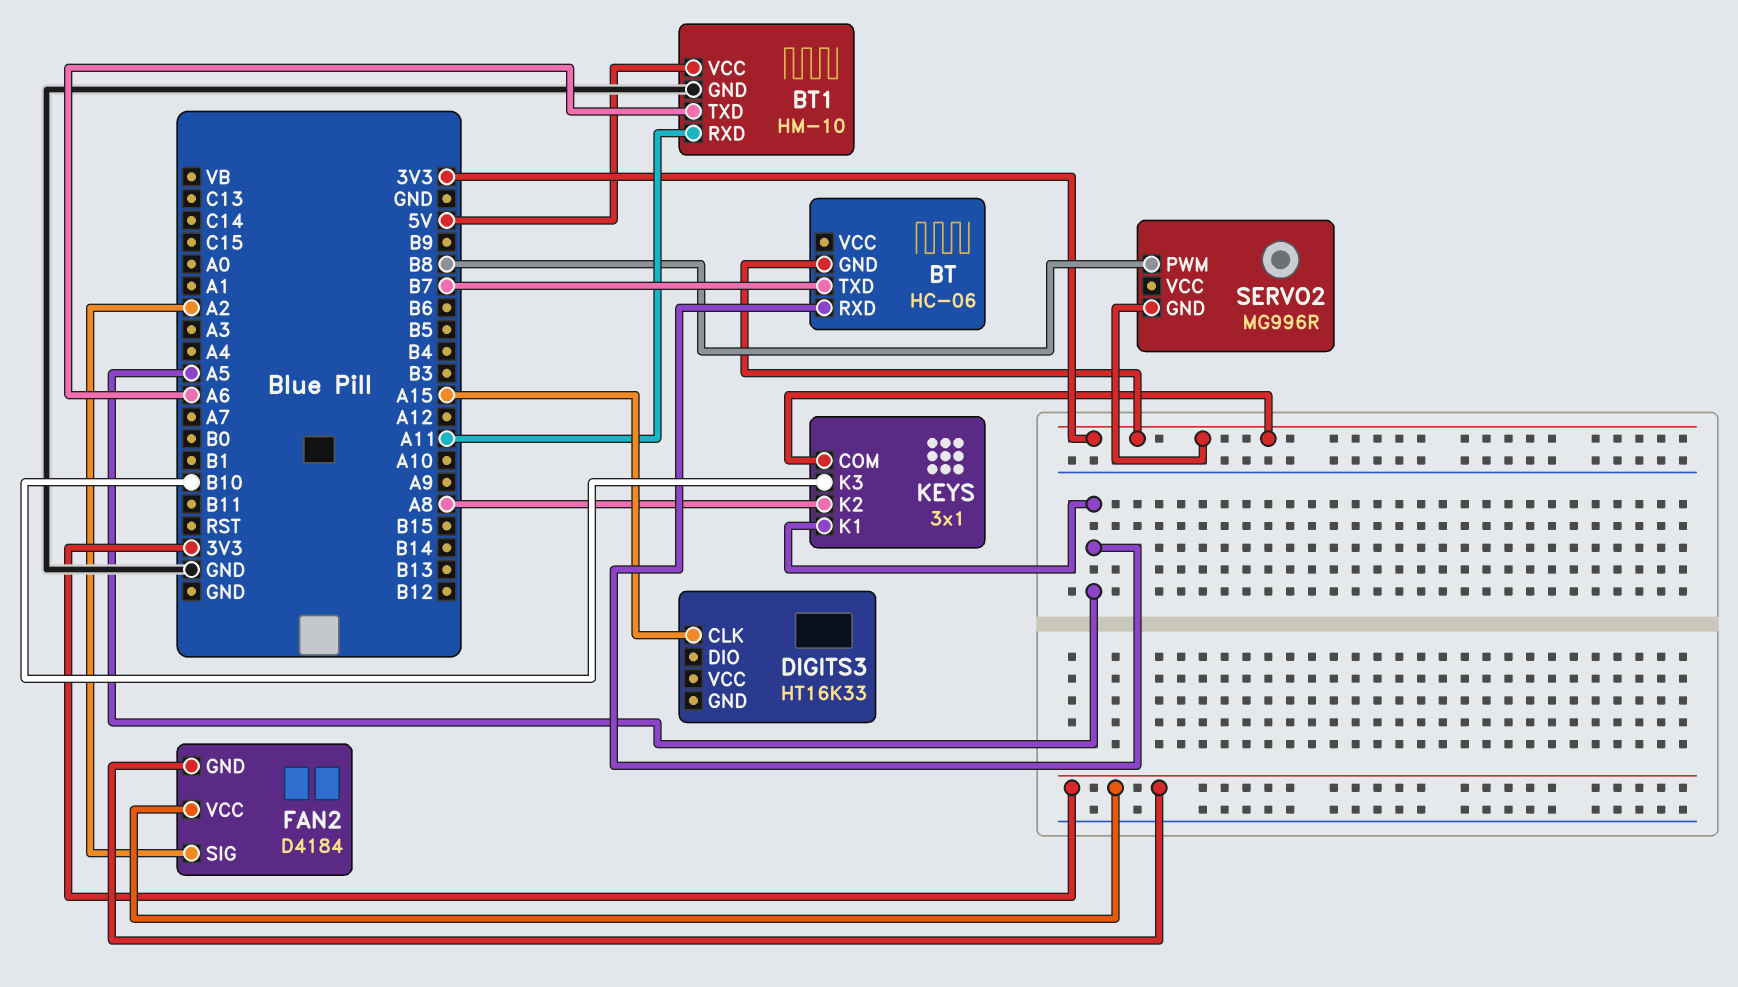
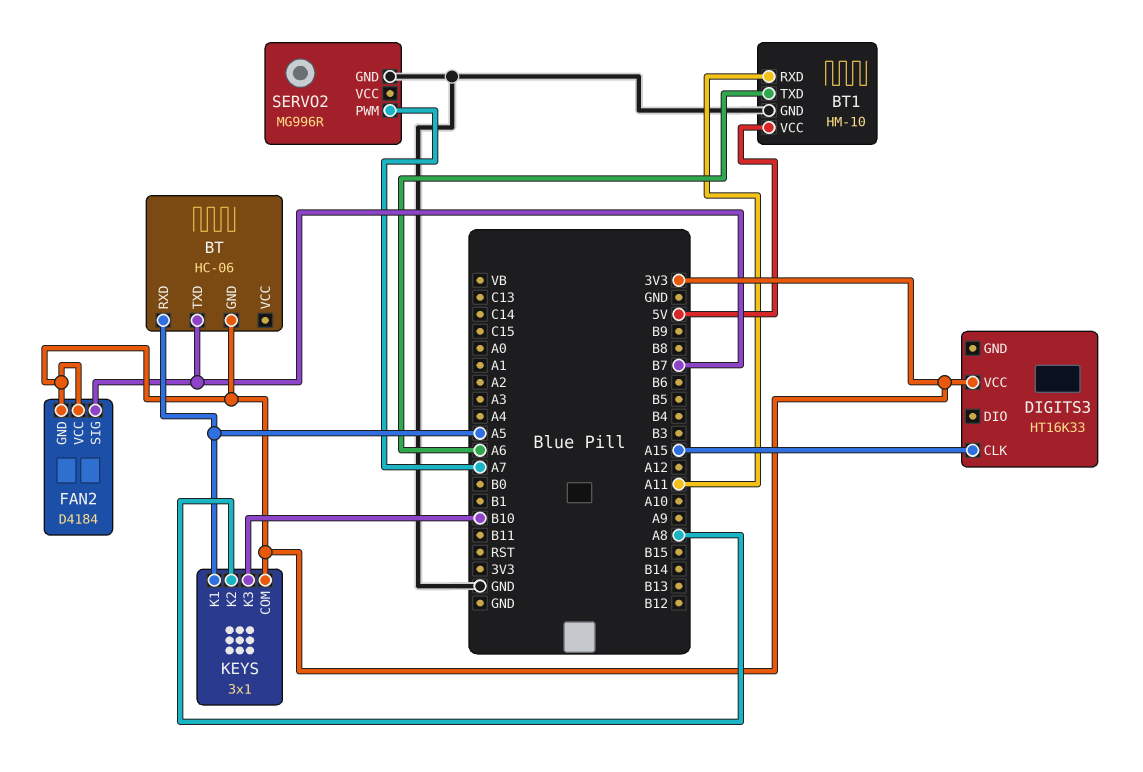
DIGITS3 pin VCC: none -> 3V3
FAN2 pin SIG: A2 -> B7
SERVO2 pin GND: 3V3 -> GND
SERVO2 pin PWM: B8 -> A7

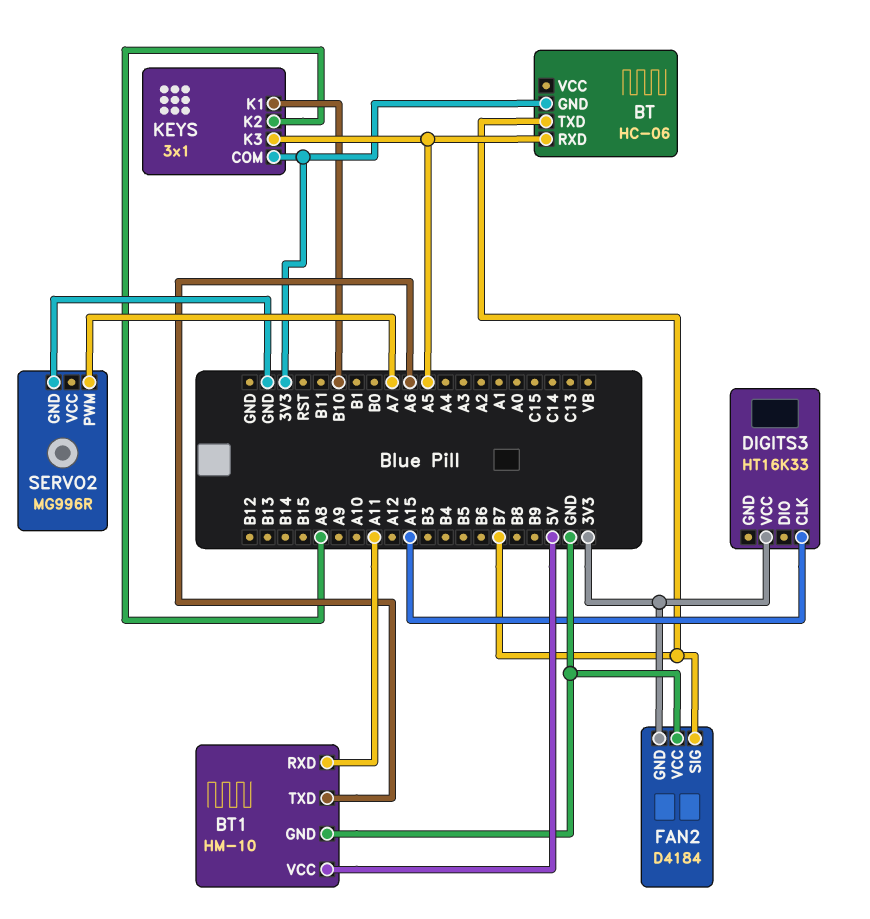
FAN2 pin VCC: 3V3 -> GND
KEYS pin K1: A5 -> B10
KEYS pin K3: B10 -> A5

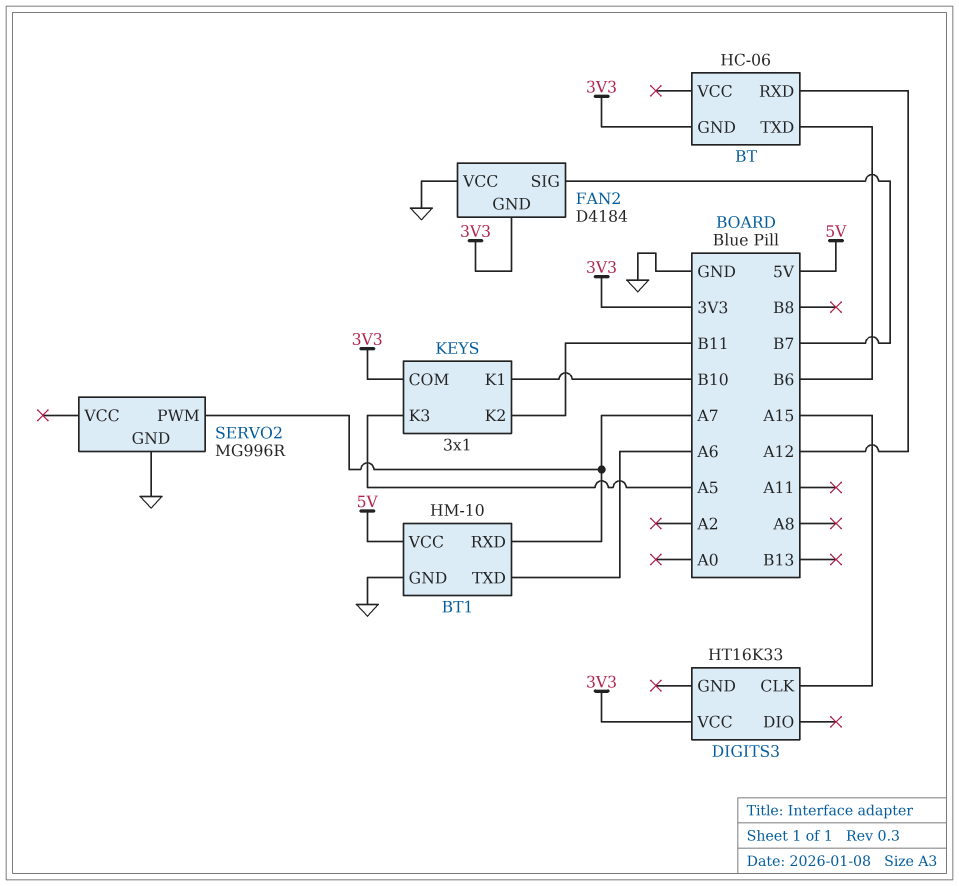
BT pin RXD: A5 -> A12
BT pin TXD: B7 -> B6
BT1 pin RXD: A11 -> A7
KEYS pin K2: A8 -> B11

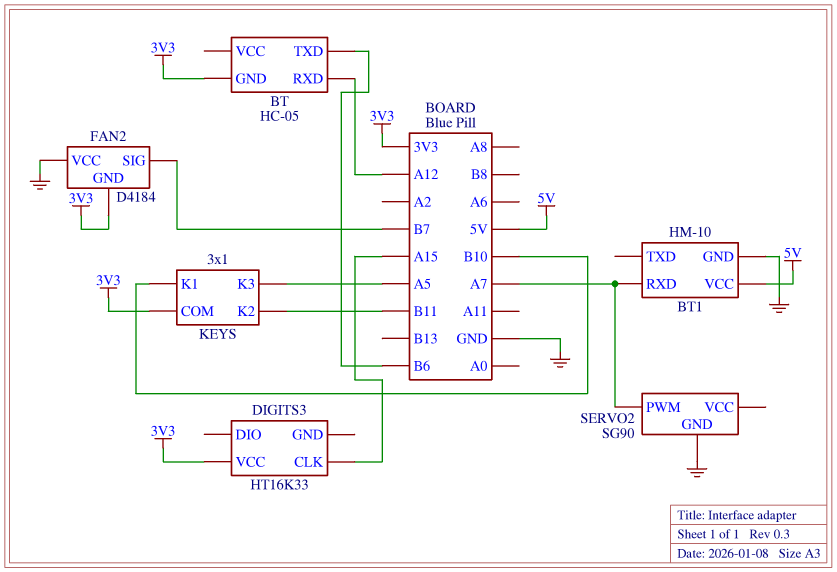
BT: HC-06 -> HC-05
BT1 pin TXD: A6 -> none
SERVO2: MG996R -> SG90

